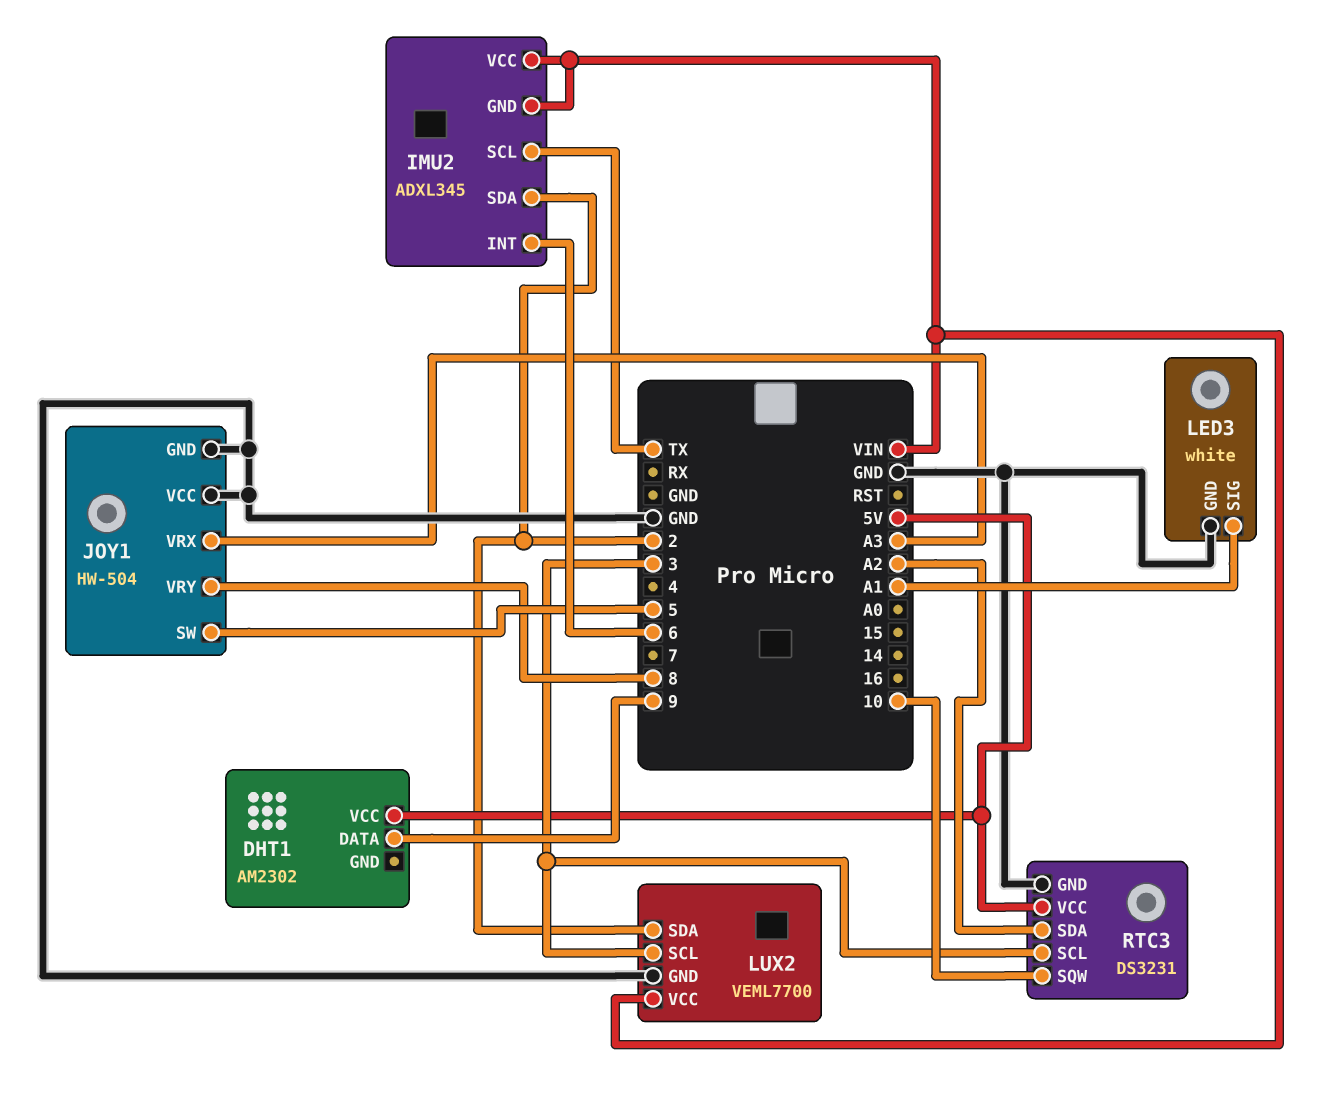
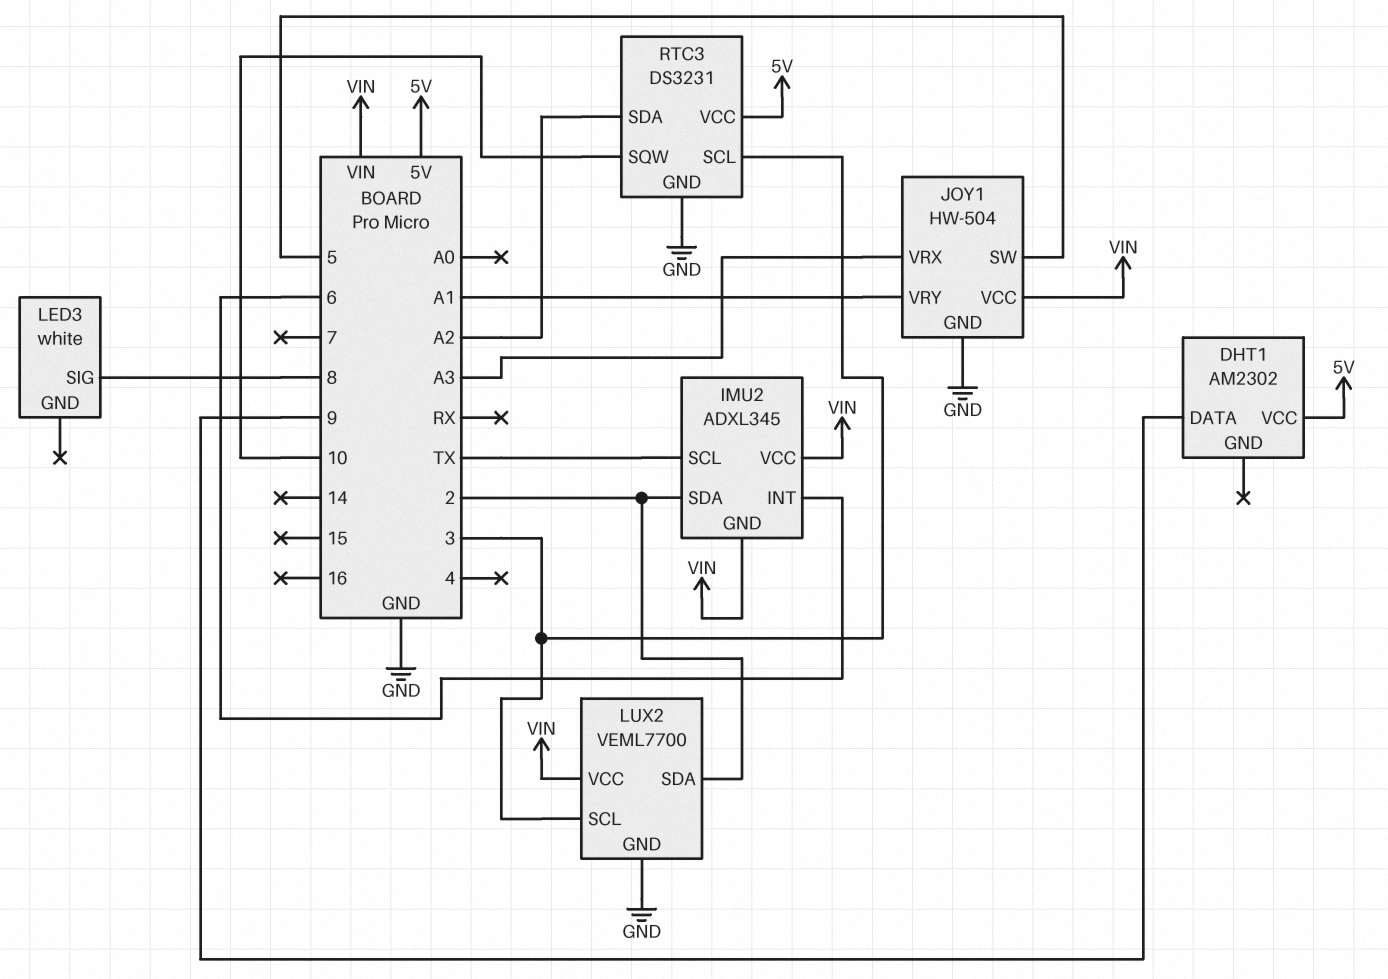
JOY1 pin VCC: GND -> VIN
JOY1 pin VRY: 8 -> A1
LED3 pin GND: GND -> none
LED3 pin SIG: A1 -> 8

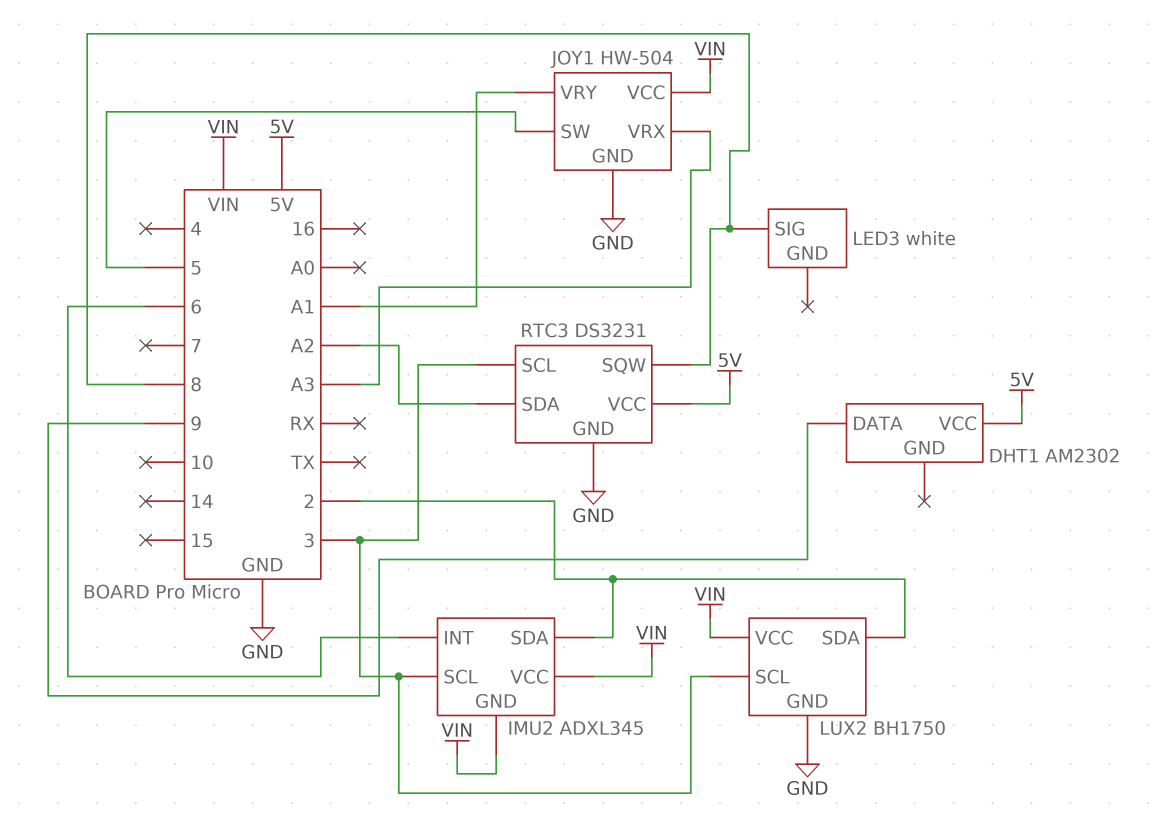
IMU2 pin SCL: TX -> 3
LUX2: VEML7700 -> BH1750
RTC3 pin SQW: 10 -> 8

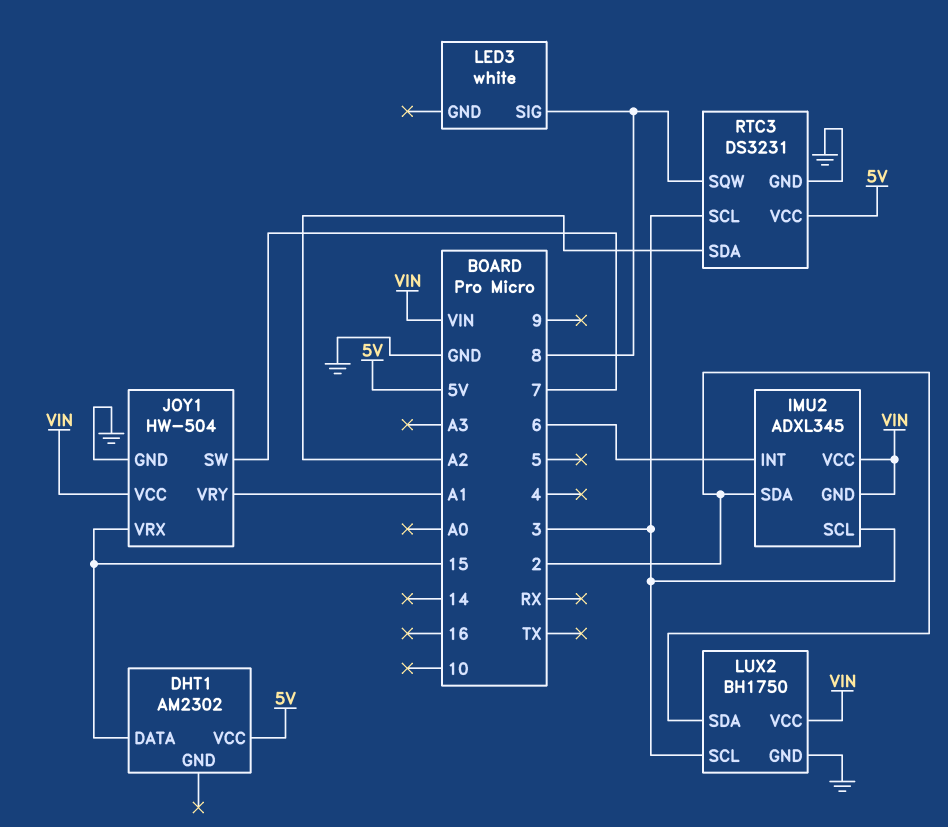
DHT1 pin DATA: 9 -> 15
JOY1 pin SW: 5 -> 7
JOY1 pin VRX: A3 -> 15

